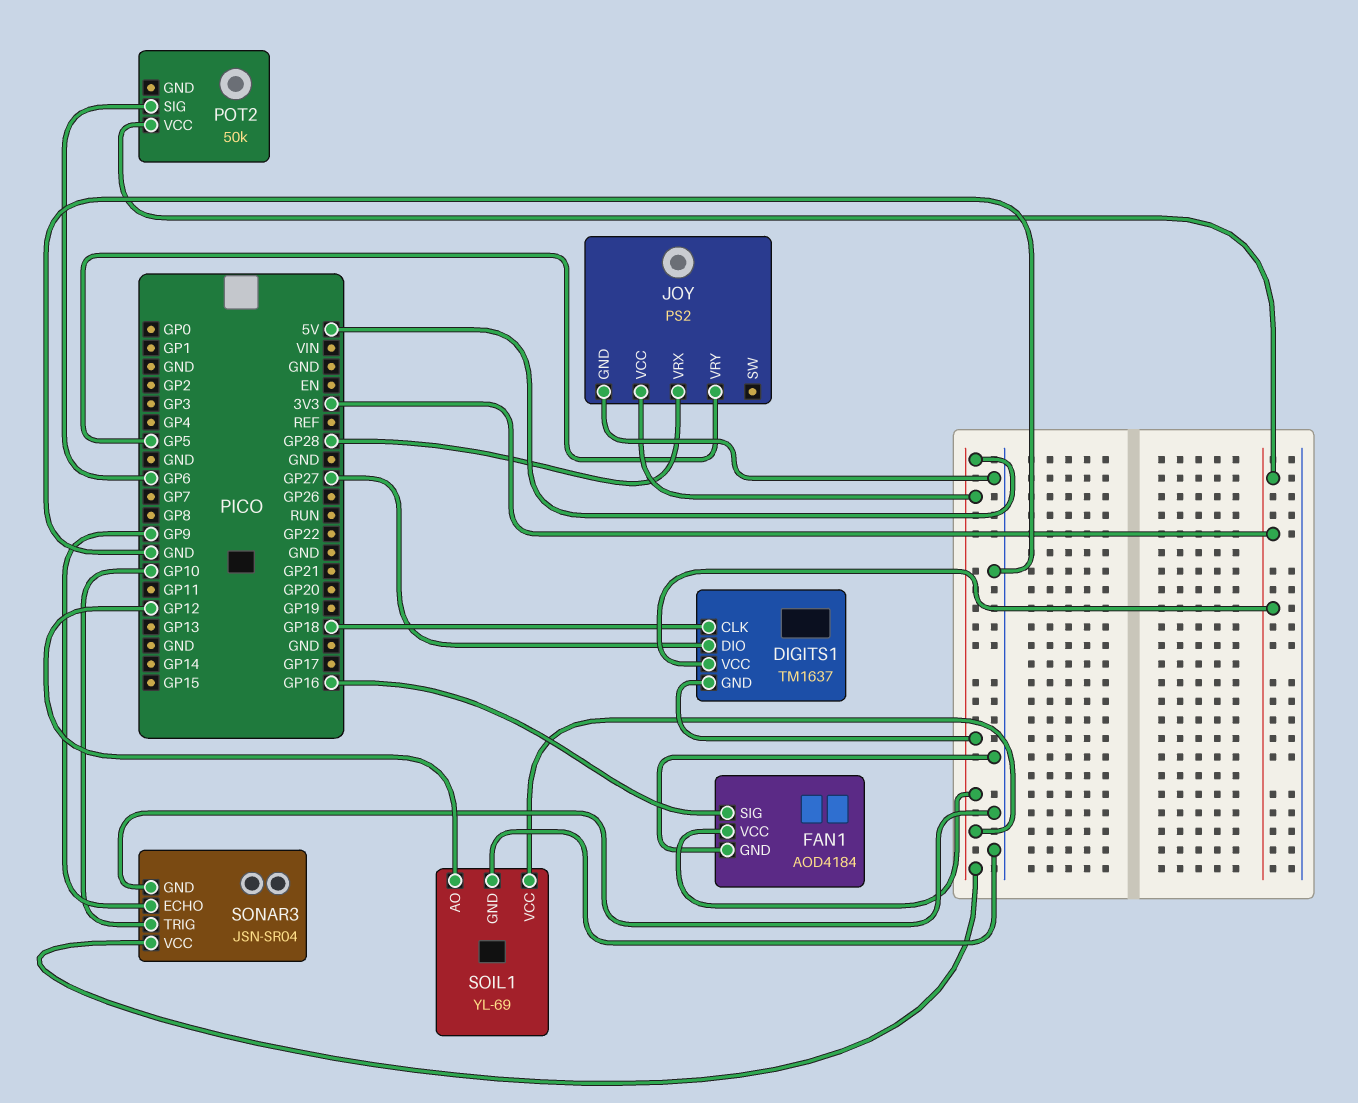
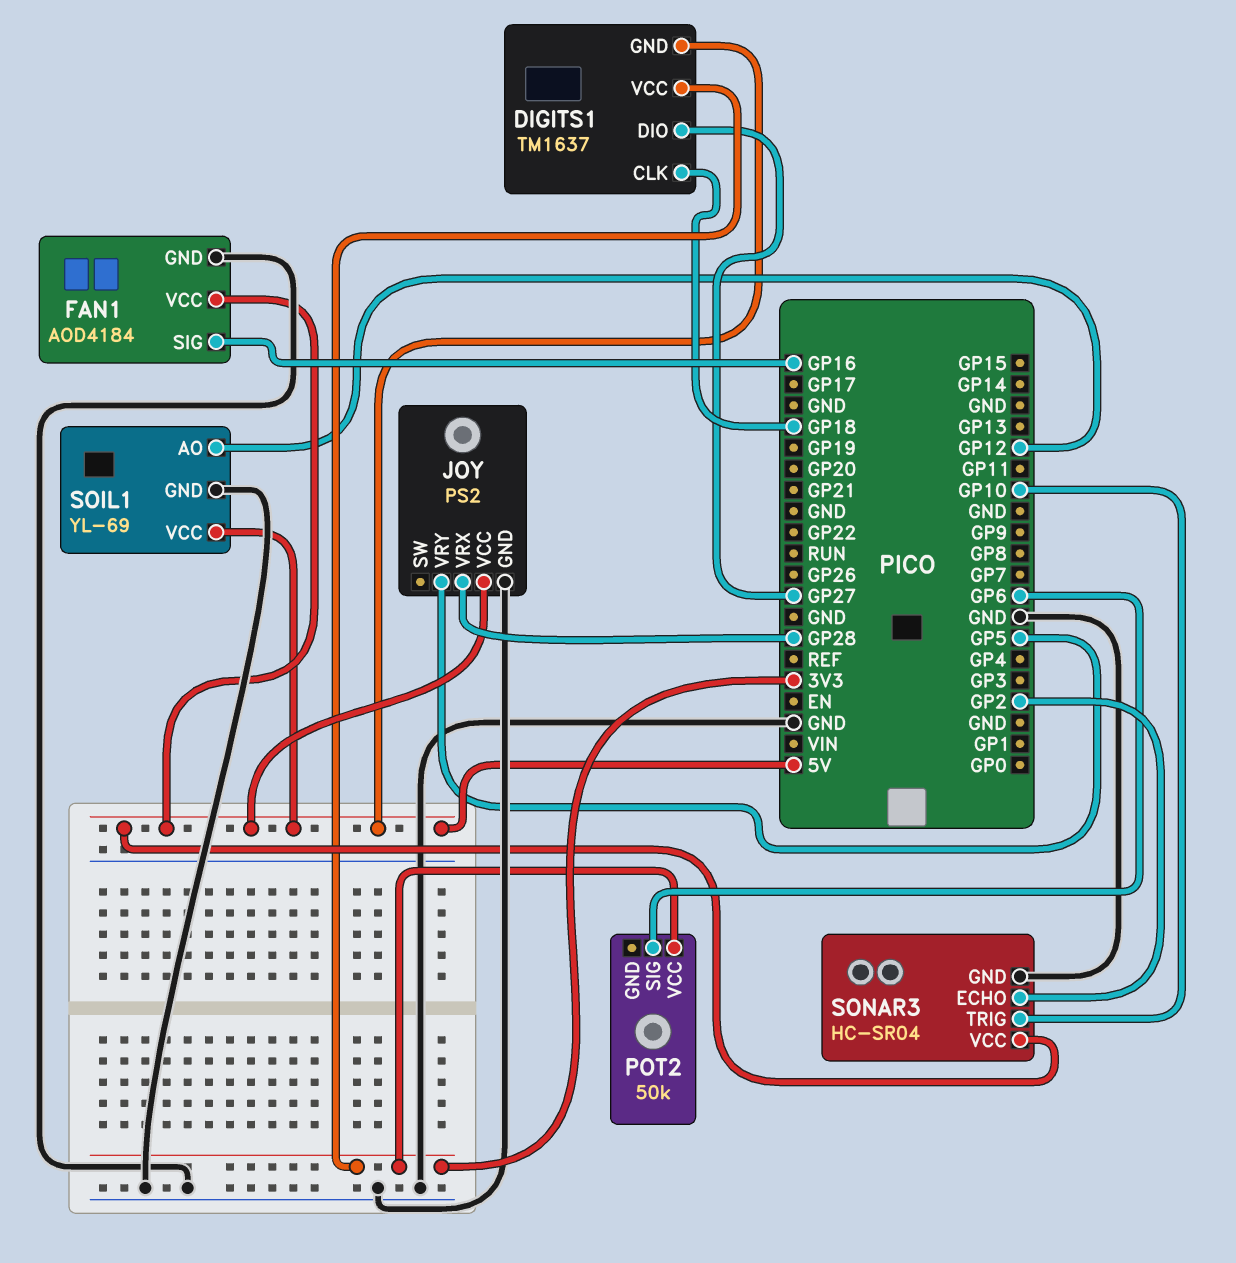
SONAR3: JSN-SR04 -> HC-SR04
SONAR3 pin ECHO: GP9 -> GP2

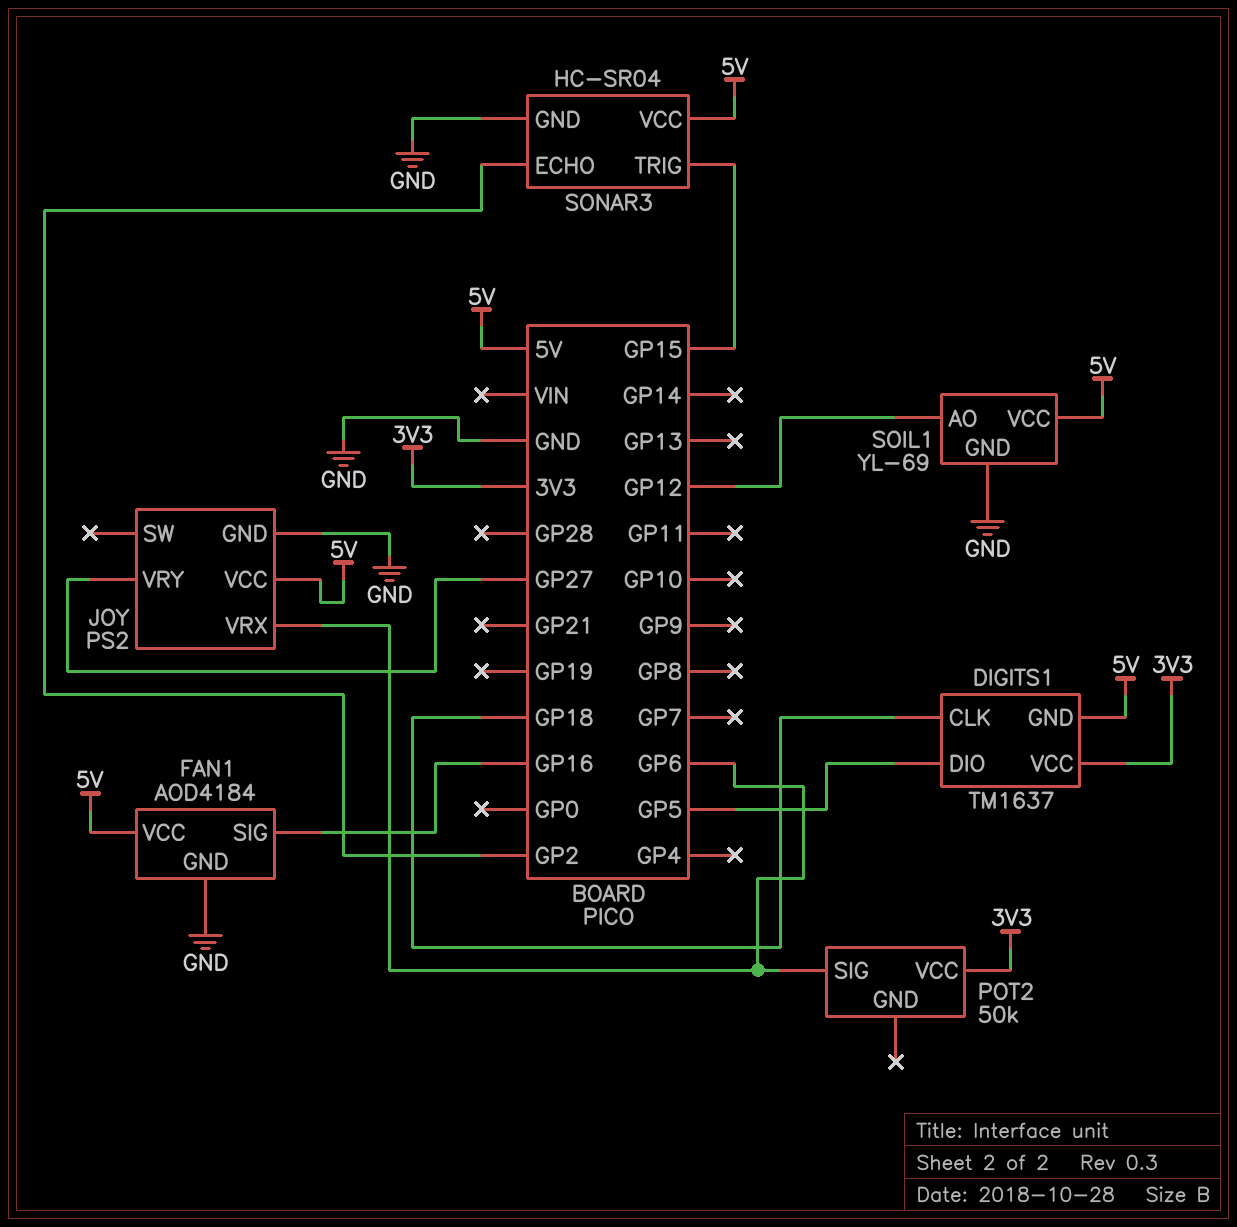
DIGITS1 pin DIO: GP27 -> GP5
JOY pin VRX: GP28 -> GP6
JOY pin VRY: GP5 -> GP27
SONAR3 pin TRIG: GP10 -> GP15

